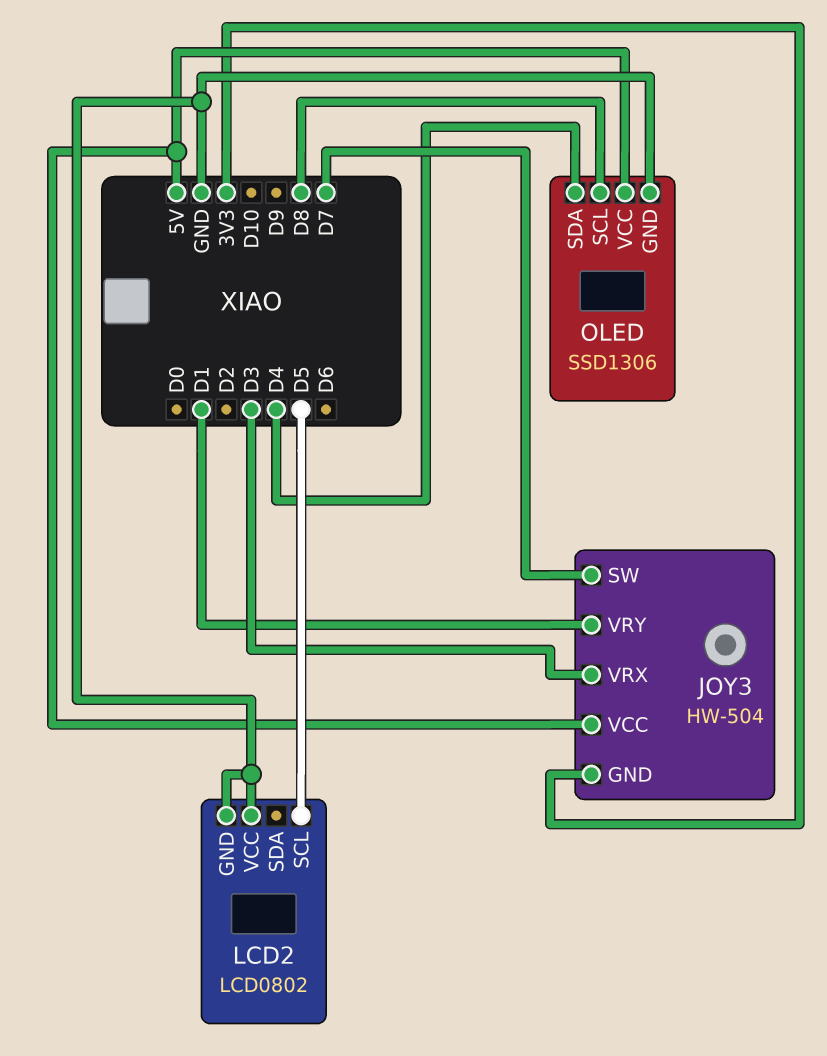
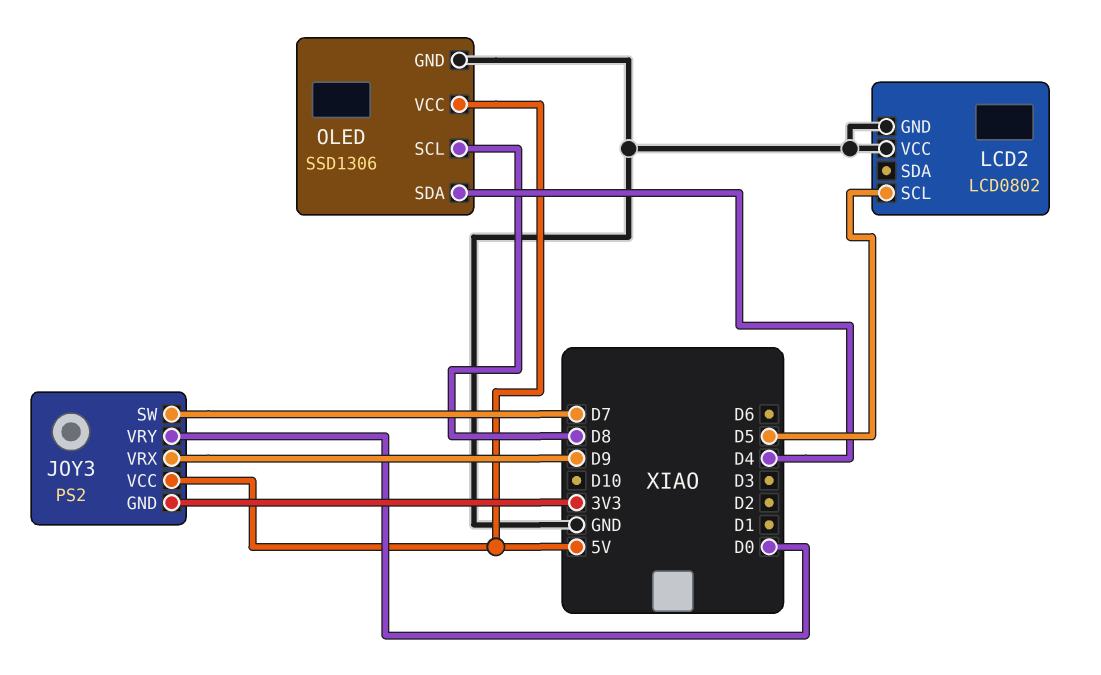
JOY3: HW-504 -> PS2
JOY3 pin VRX: D3 -> D9
JOY3 pin VRY: D1 -> D0

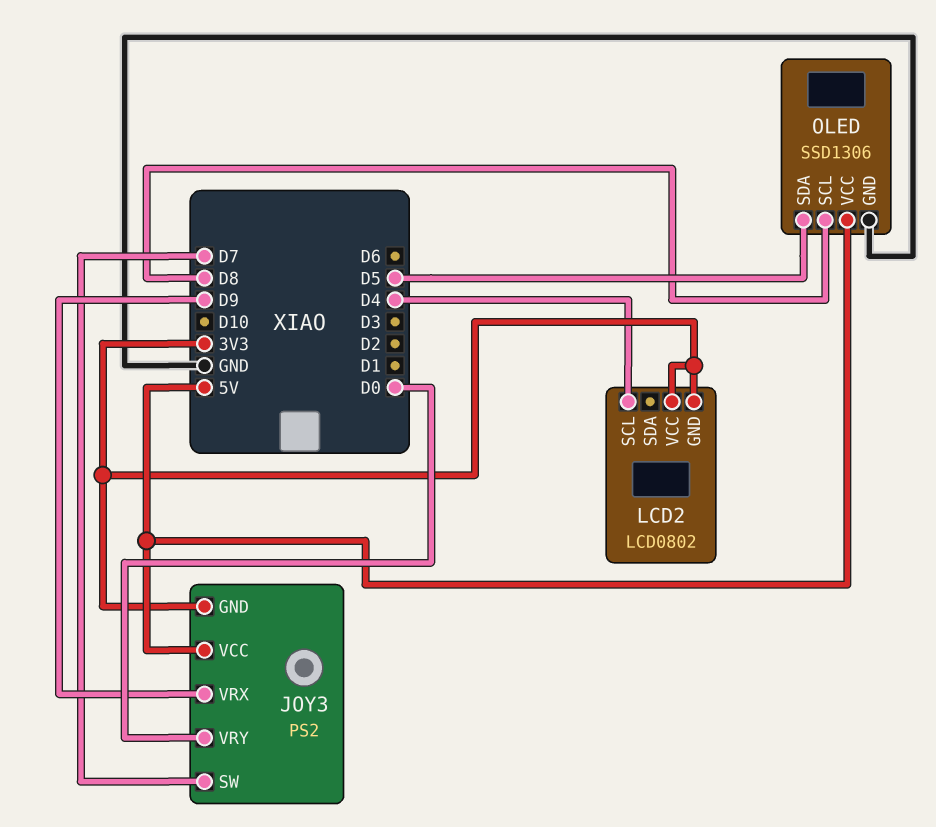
LCD2 pin GND: GND -> 3V3
LCD2 pin SCL: D5 -> D4
LCD2 pin VCC: GND -> 3V3
OLED pin SDA: D4 -> D5

